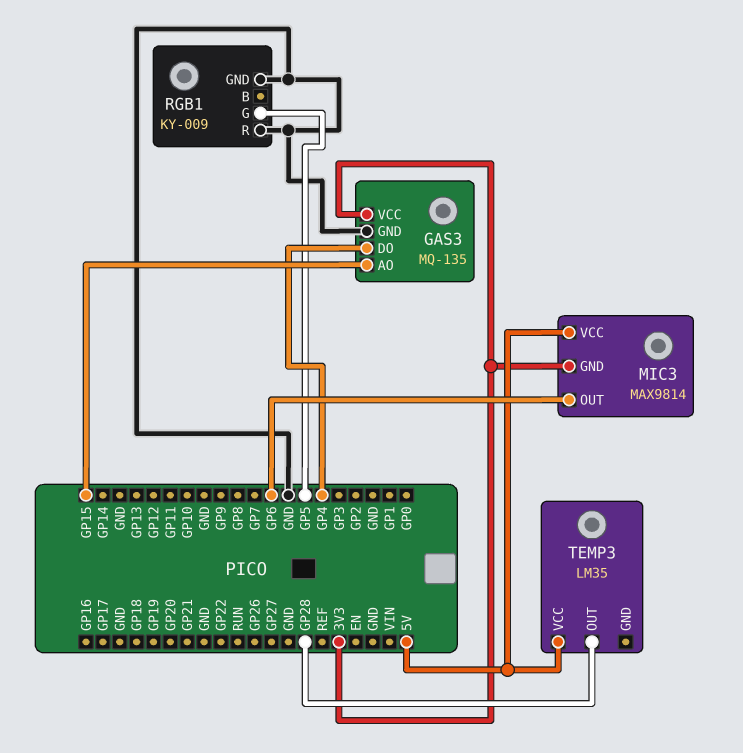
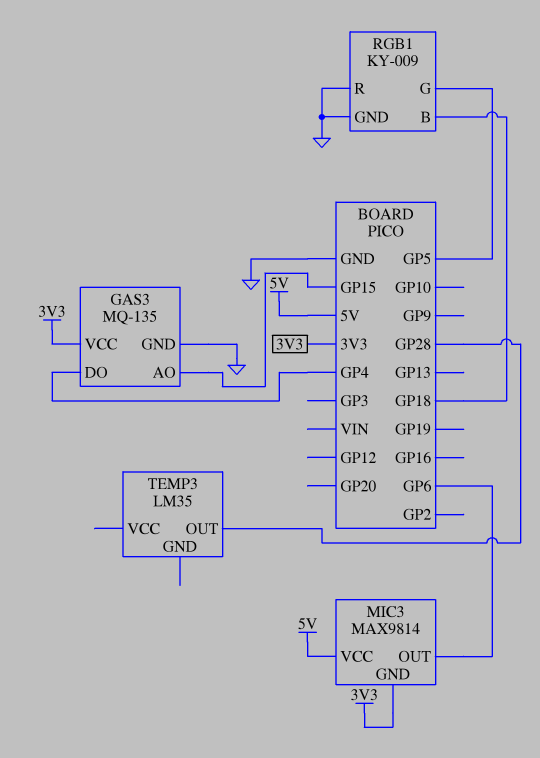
RGB1 pin B: none -> GP18
TEMP3 pin VCC: 5V -> none

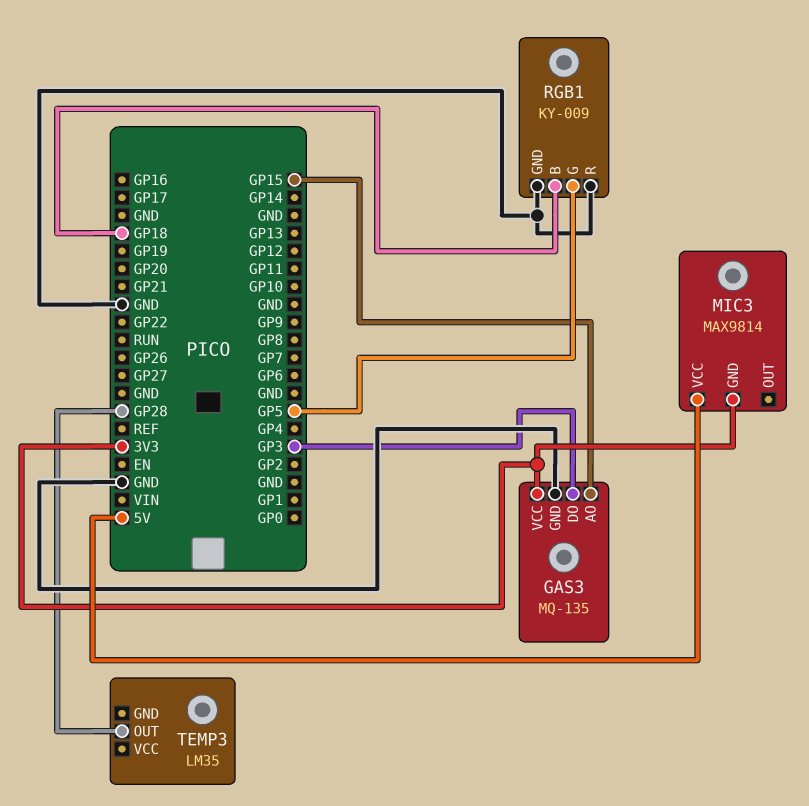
GAS3 pin DO: GP4 -> GP3
MIC3 pin OUT: GP6 -> none

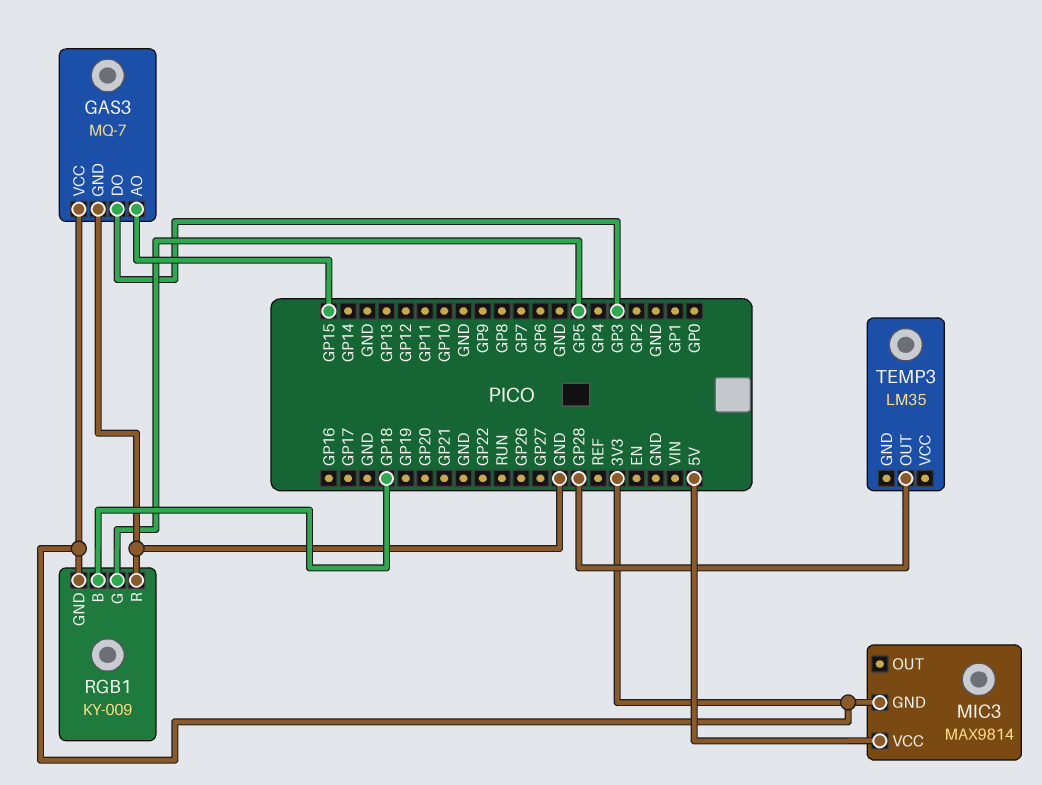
GAS3: MQ-135 -> MQ-7
RGB1 pin GND: GND -> 3V3

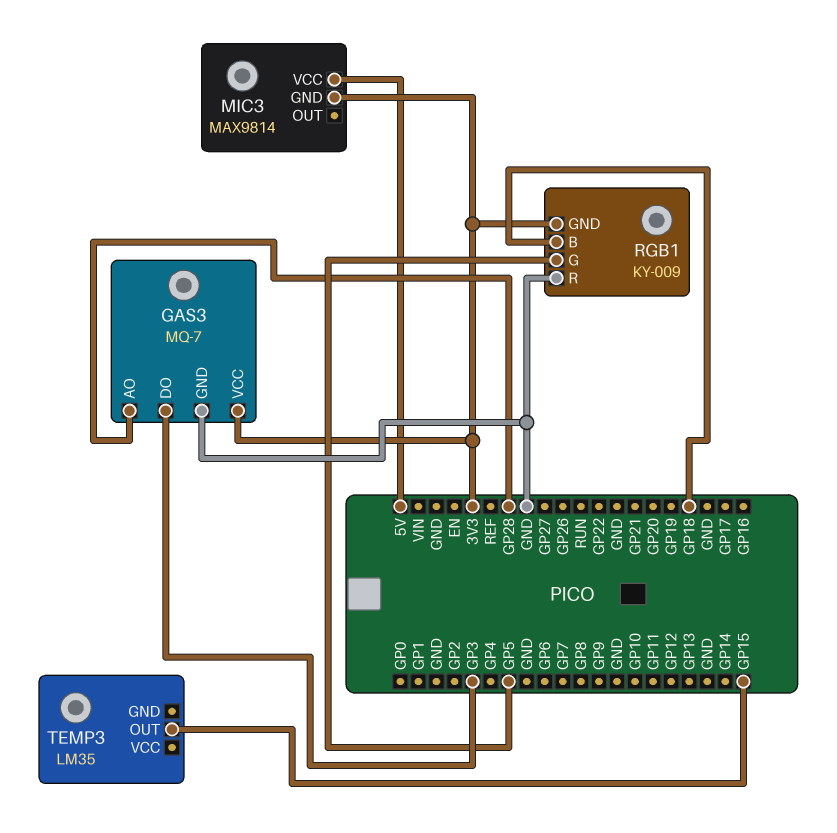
GAS3 pin AO: GP15 -> GP28
TEMP3 pin OUT: GP28 -> GP15

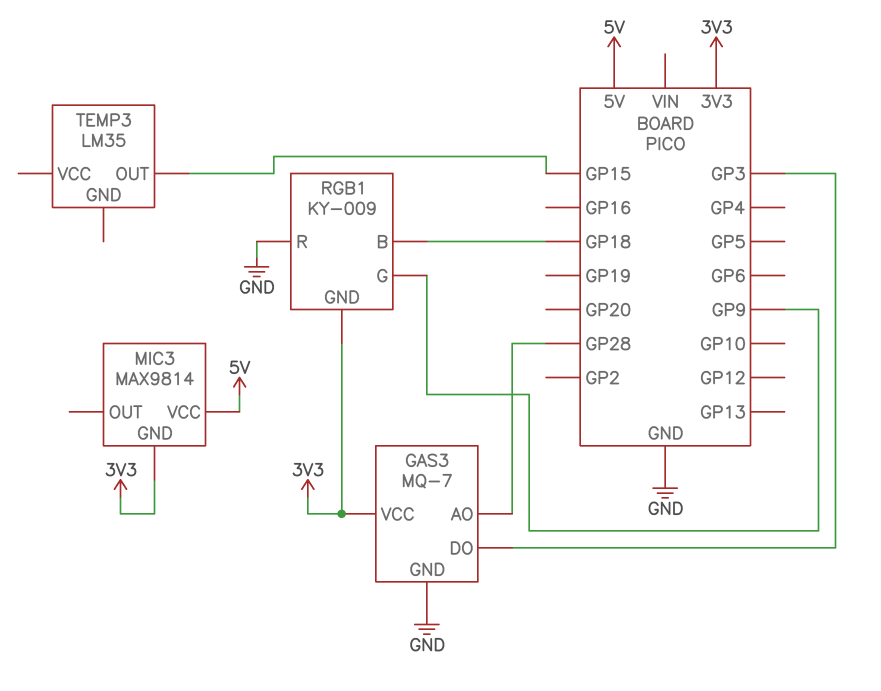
RGB1 pin G: GP5 -> GP9

